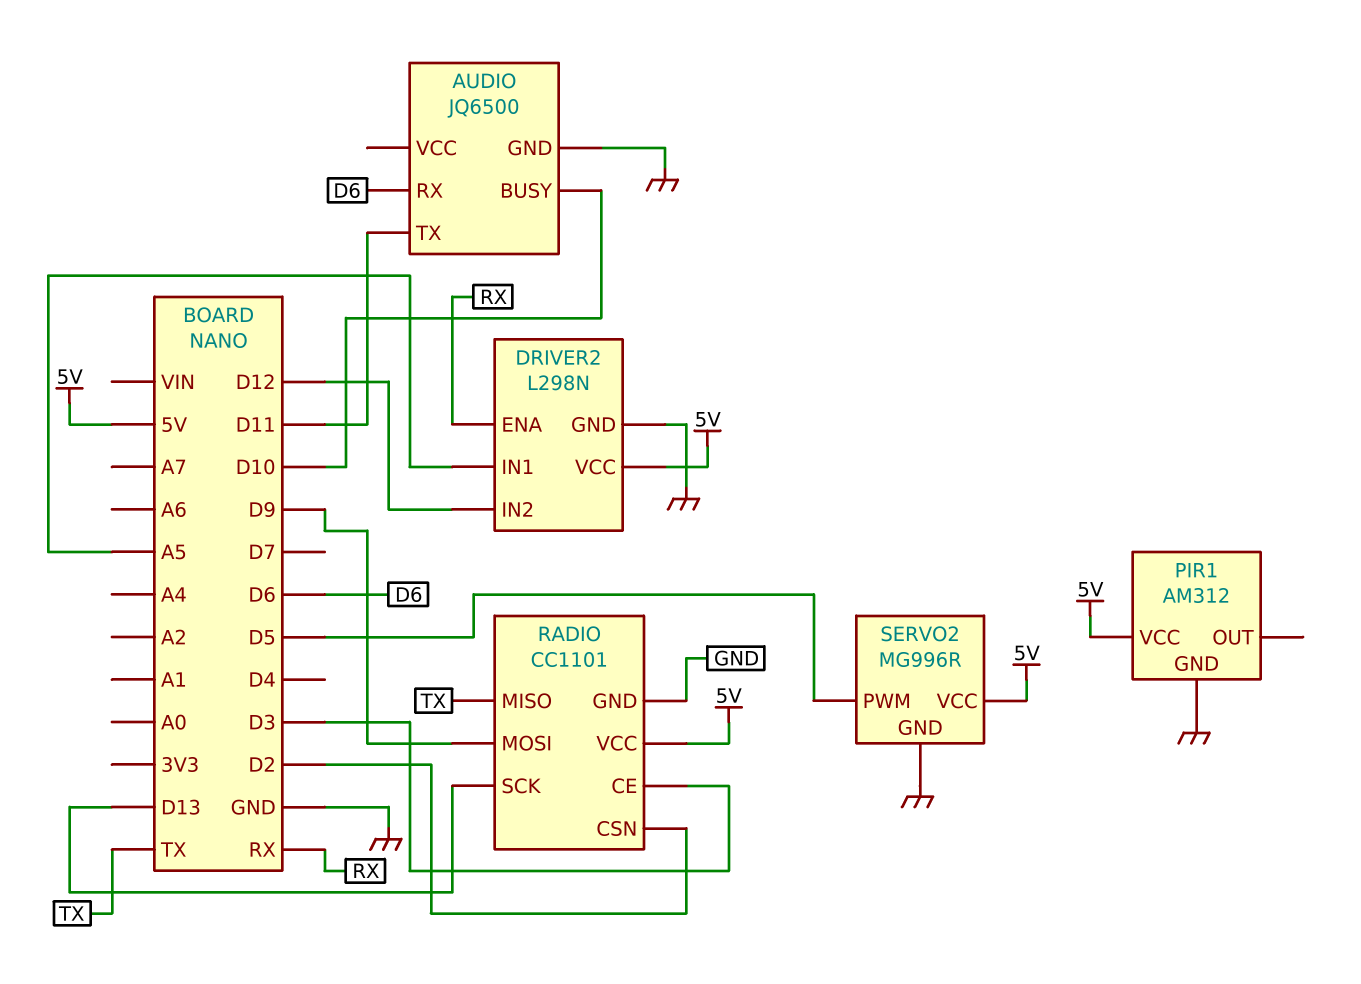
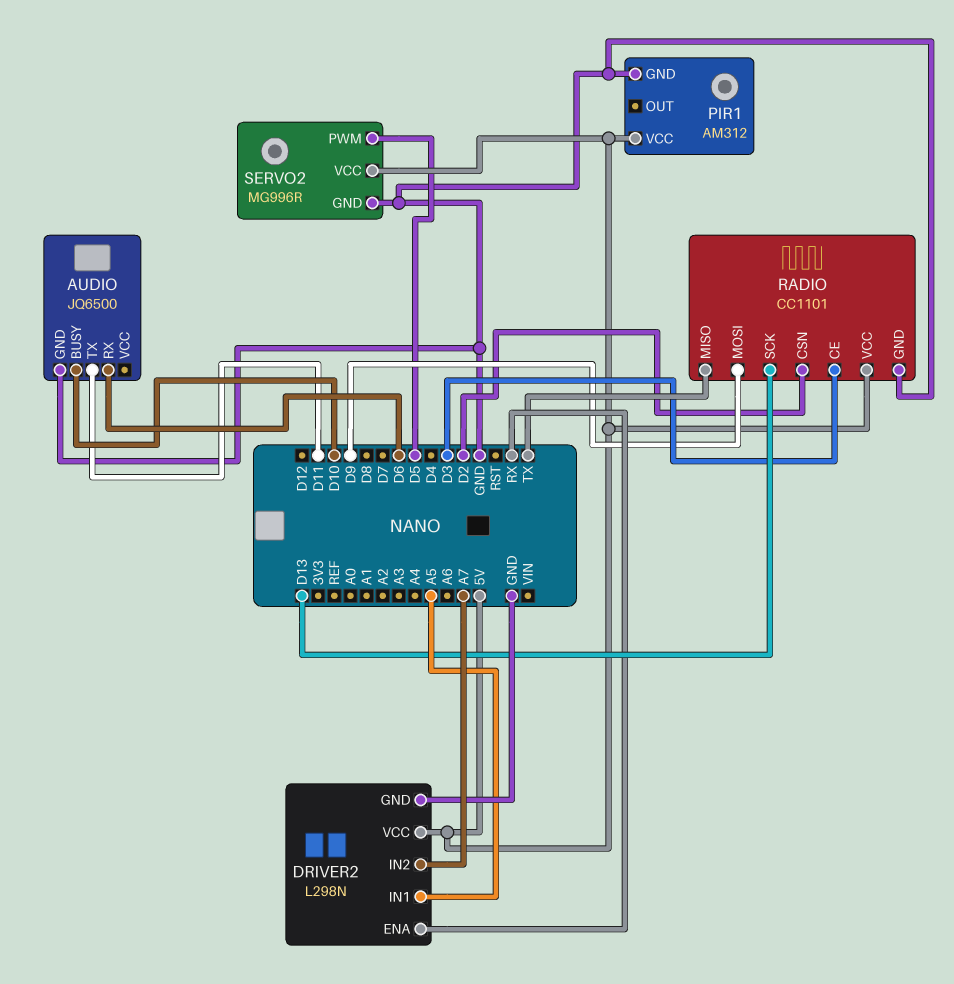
DRIVER2 pin IN2: D12 -> A7

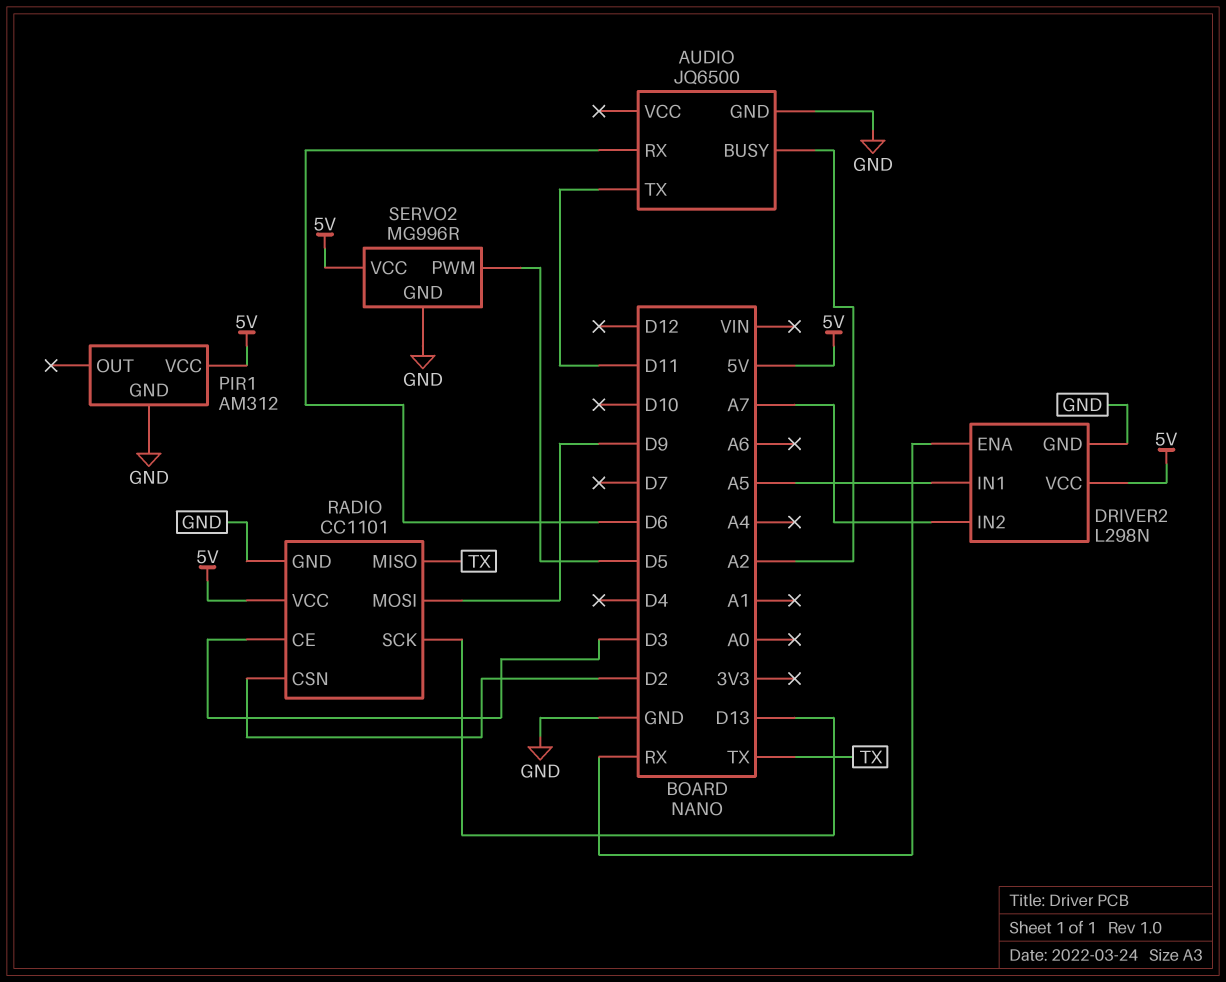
AUDIO pin BUSY: D10 -> A2

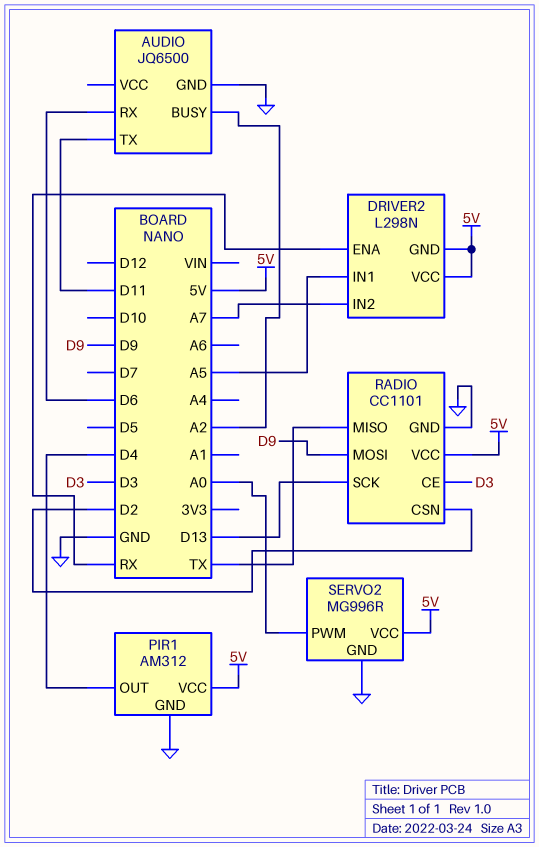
DRIVER2 pin GND: GND -> 5V
PIR1 pin OUT: none -> D4
SERVO2 pin PWM: D5 -> A0

